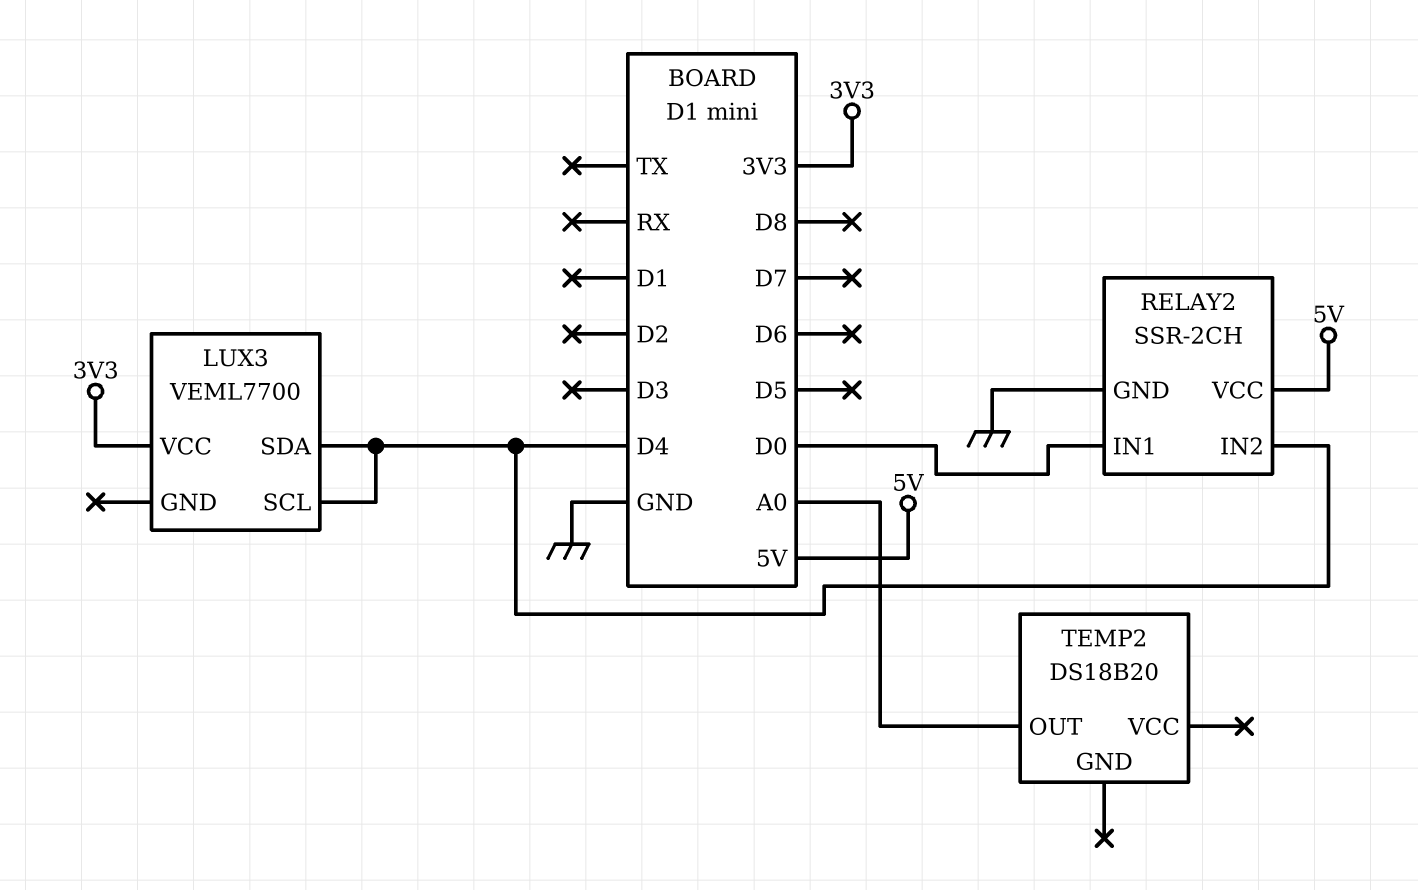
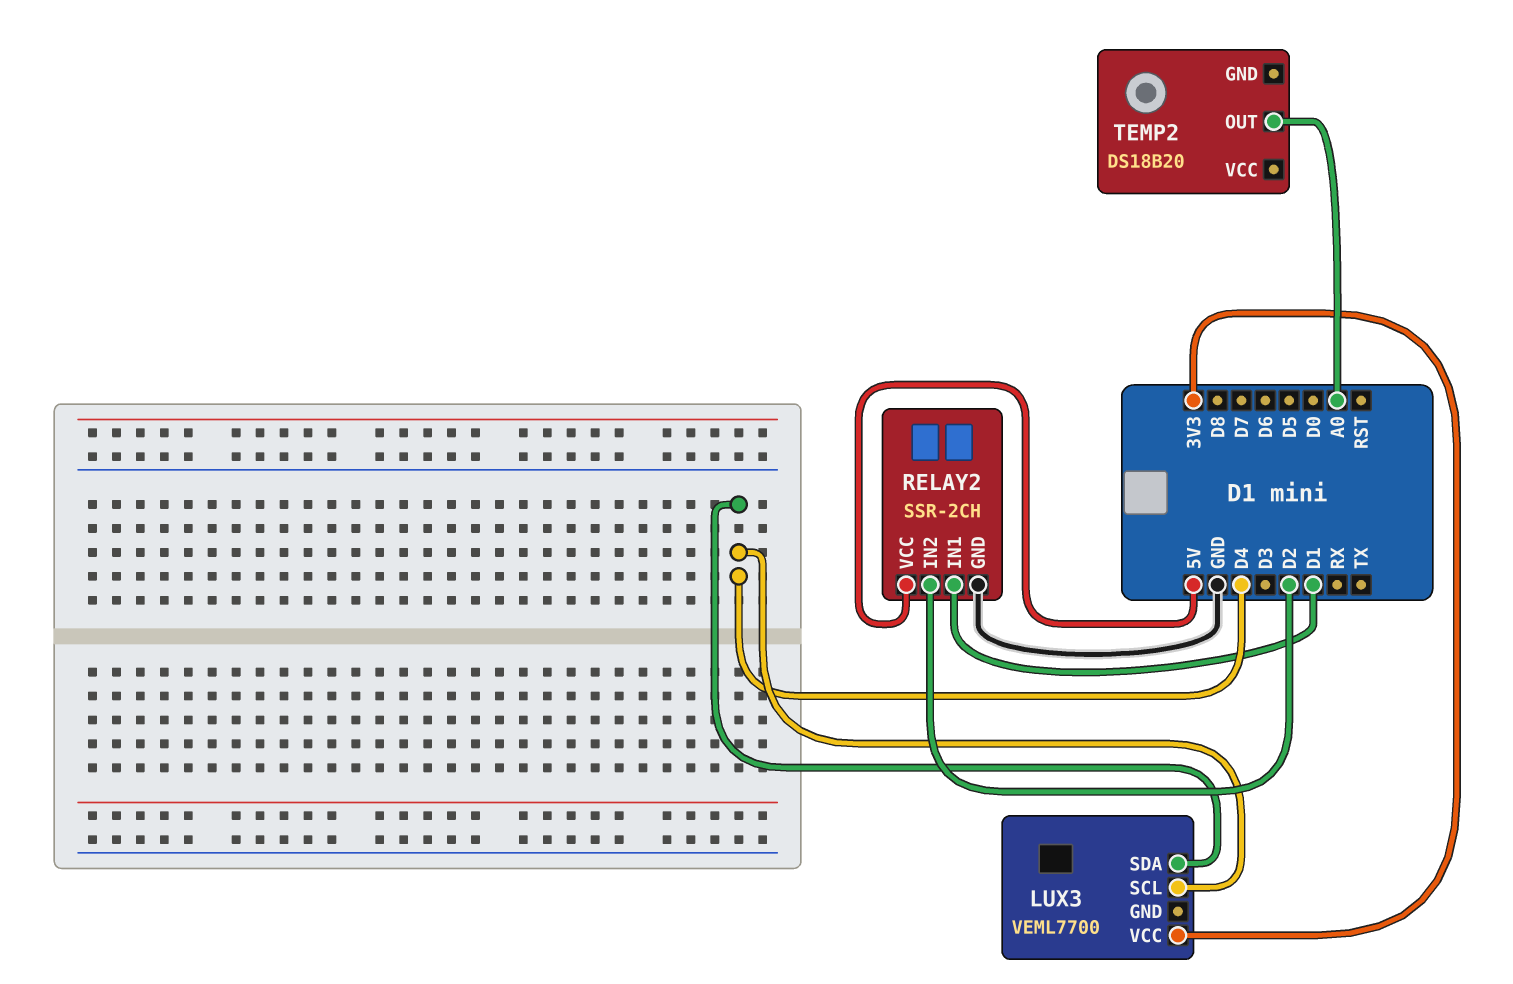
RELAY2 pin IN1: D0 -> D1
RELAY2 pin IN2: D4 -> D2

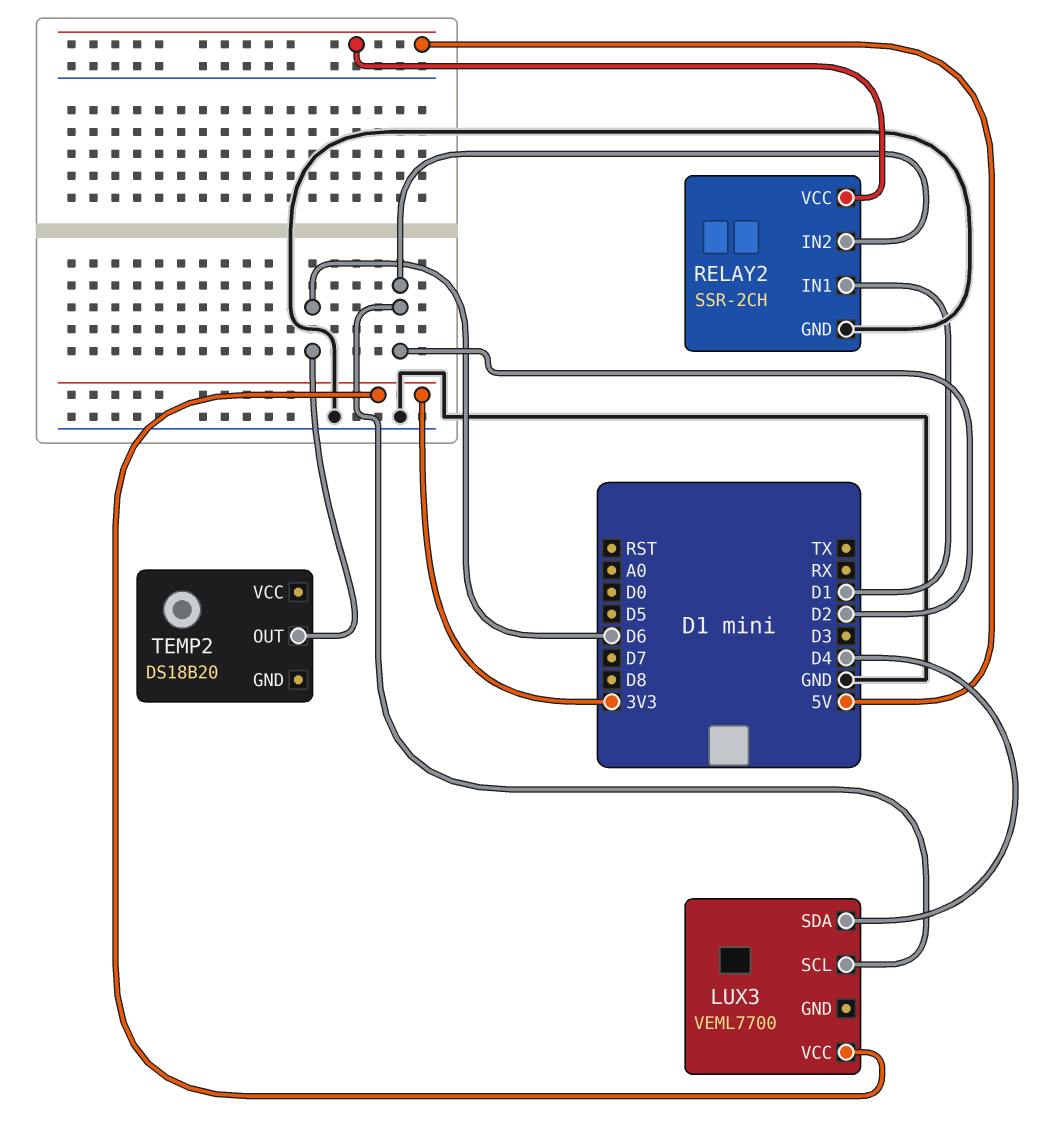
LUX3 pin SCL: D4 -> D2
TEMP2 pin OUT: A0 -> D6

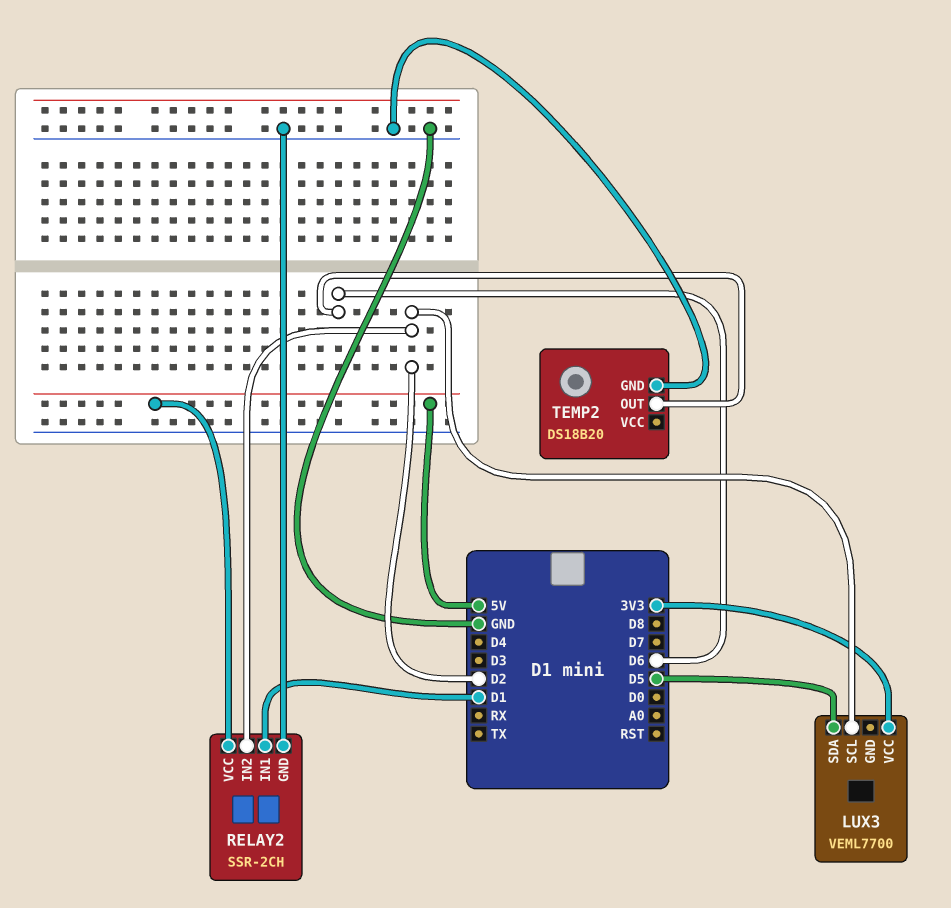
LUX3 pin SDA: D4 -> D5
TEMP2 pin GND: none -> GND

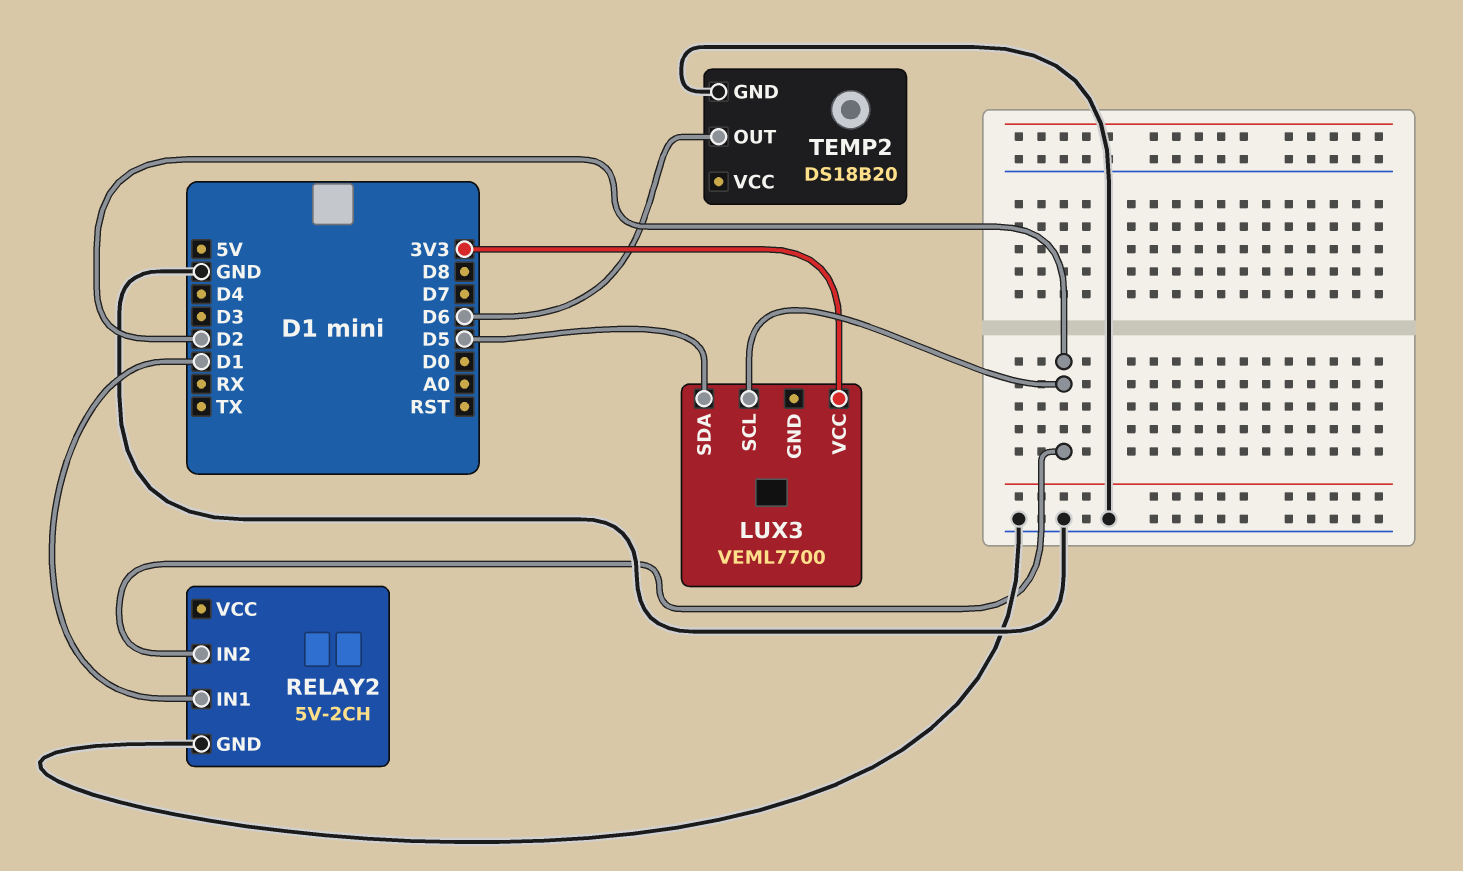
RELAY2: SSR-2CH -> 5V-2CH
RELAY2 pin VCC: 5V -> none

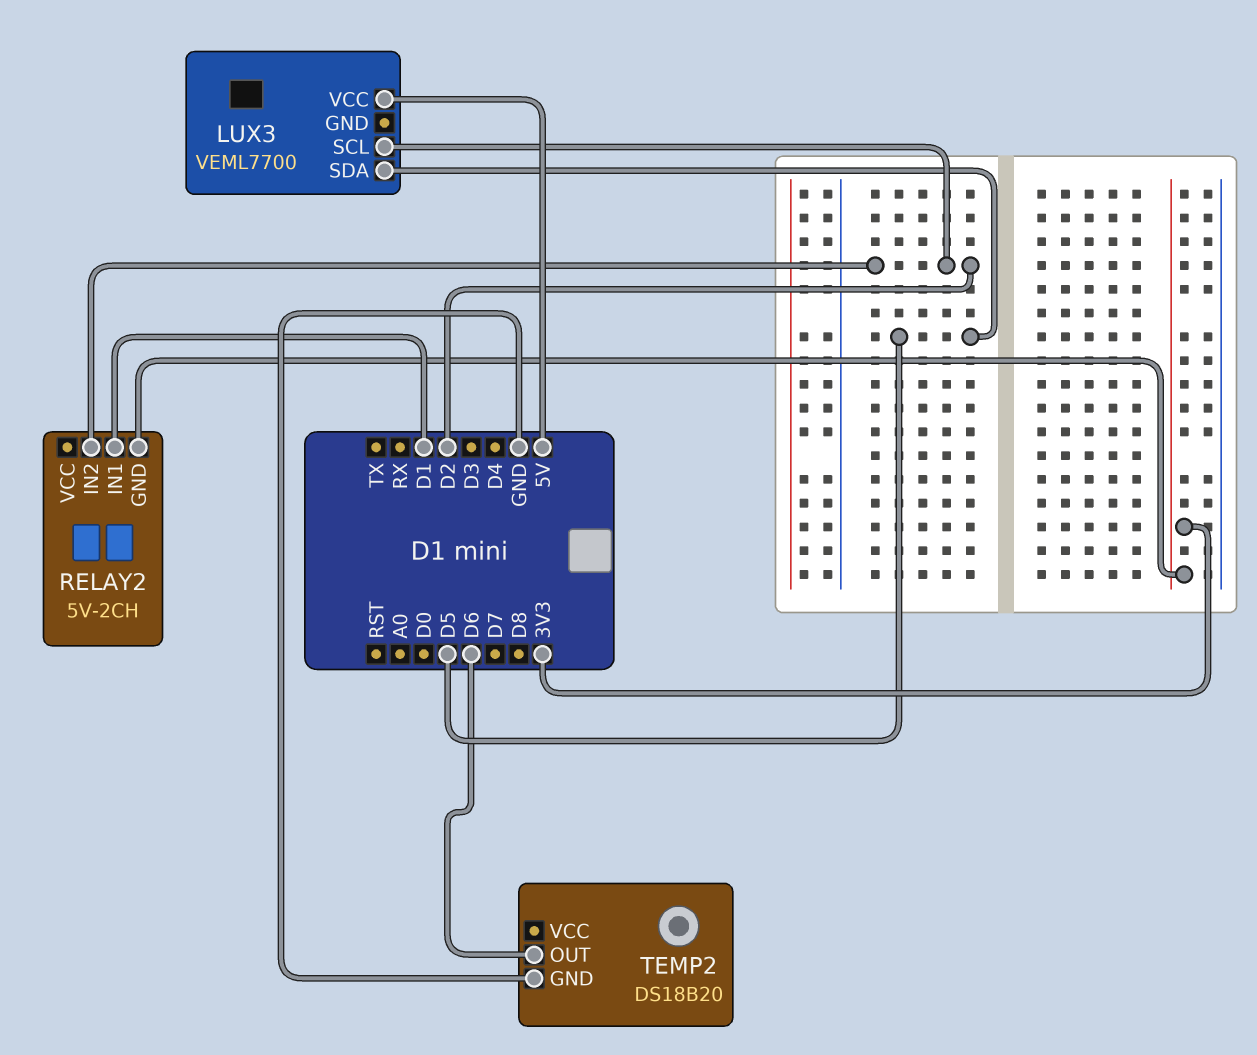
LUX3 pin VCC: 3V3 -> 5V
RELAY2 pin GND: GND -> 3V3

